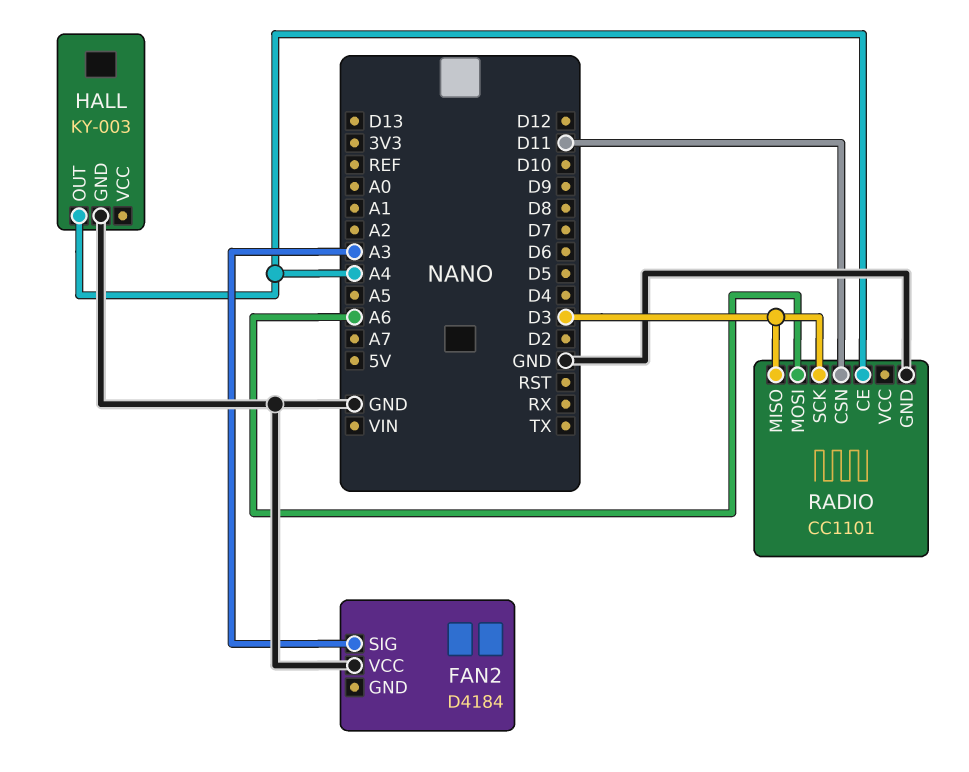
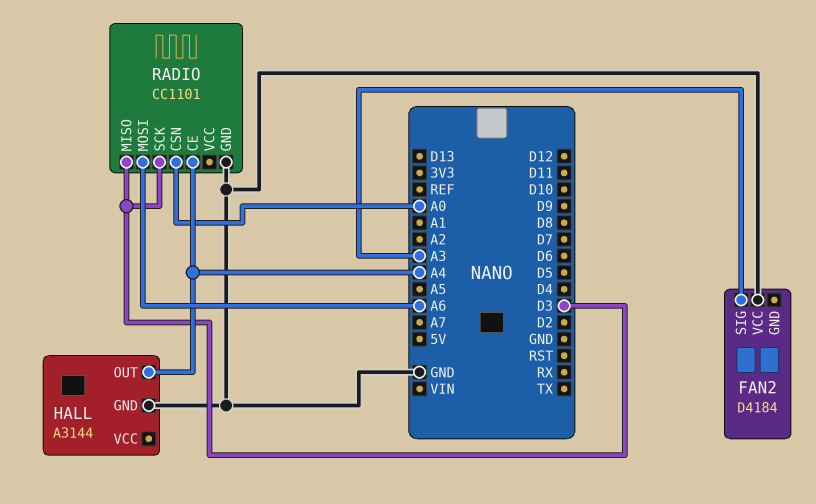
HALL: KY-003 -> A3144
RADIO pin CSN: D11 -> A0

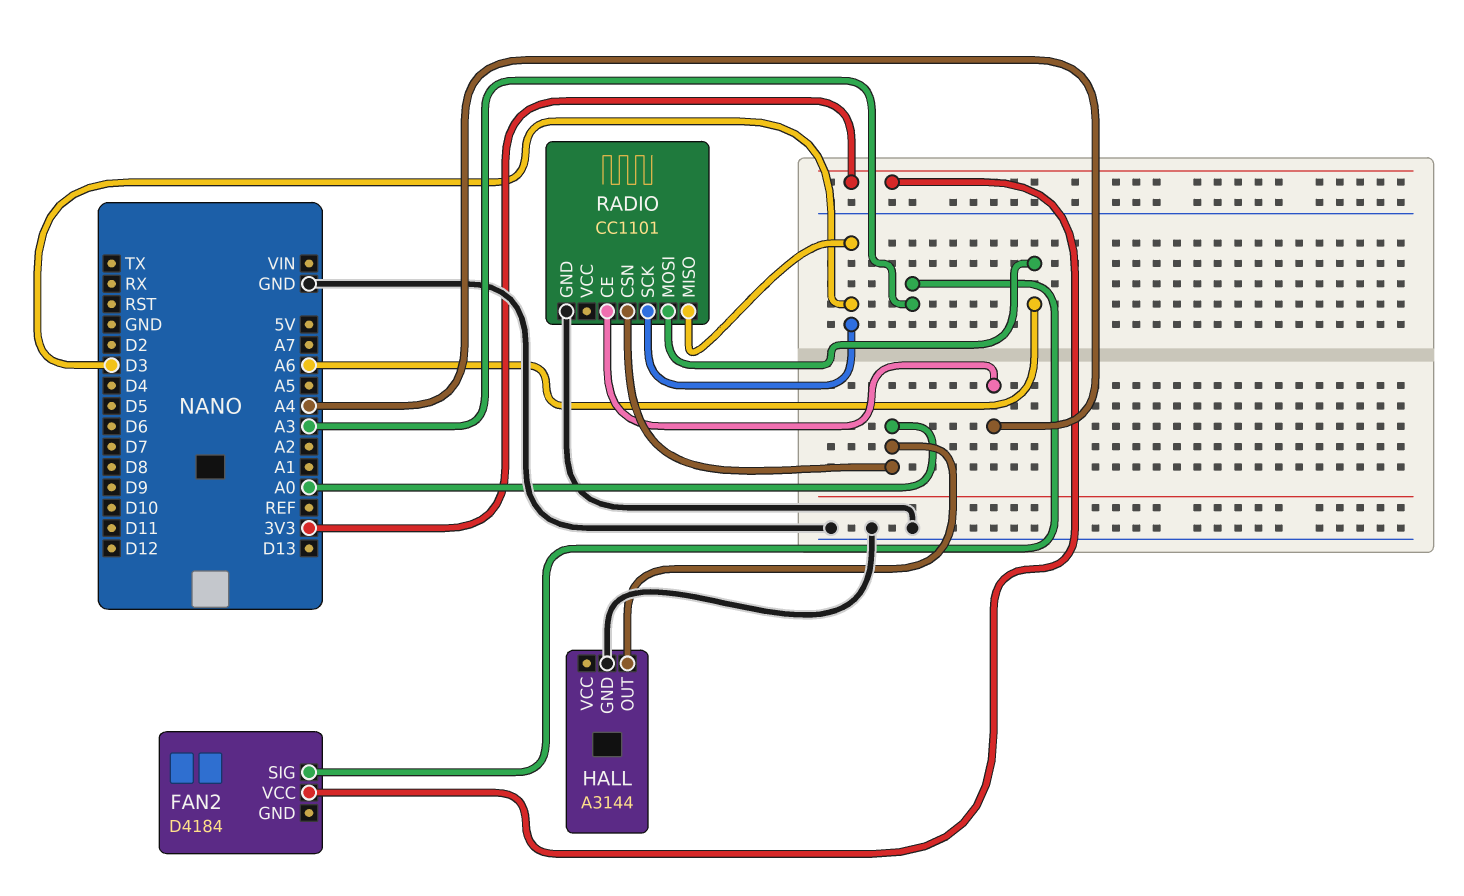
FAN2 pin VCC: GND -> 3V3
HALL pin OUT: A4 -> A0

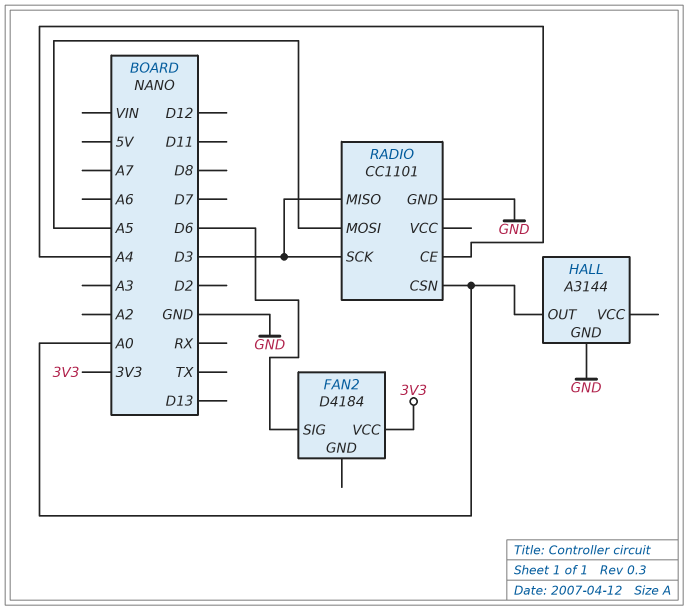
FAN2 pin SIG: A3 -> D6
RADIO pin MOSI: A6 -> A5

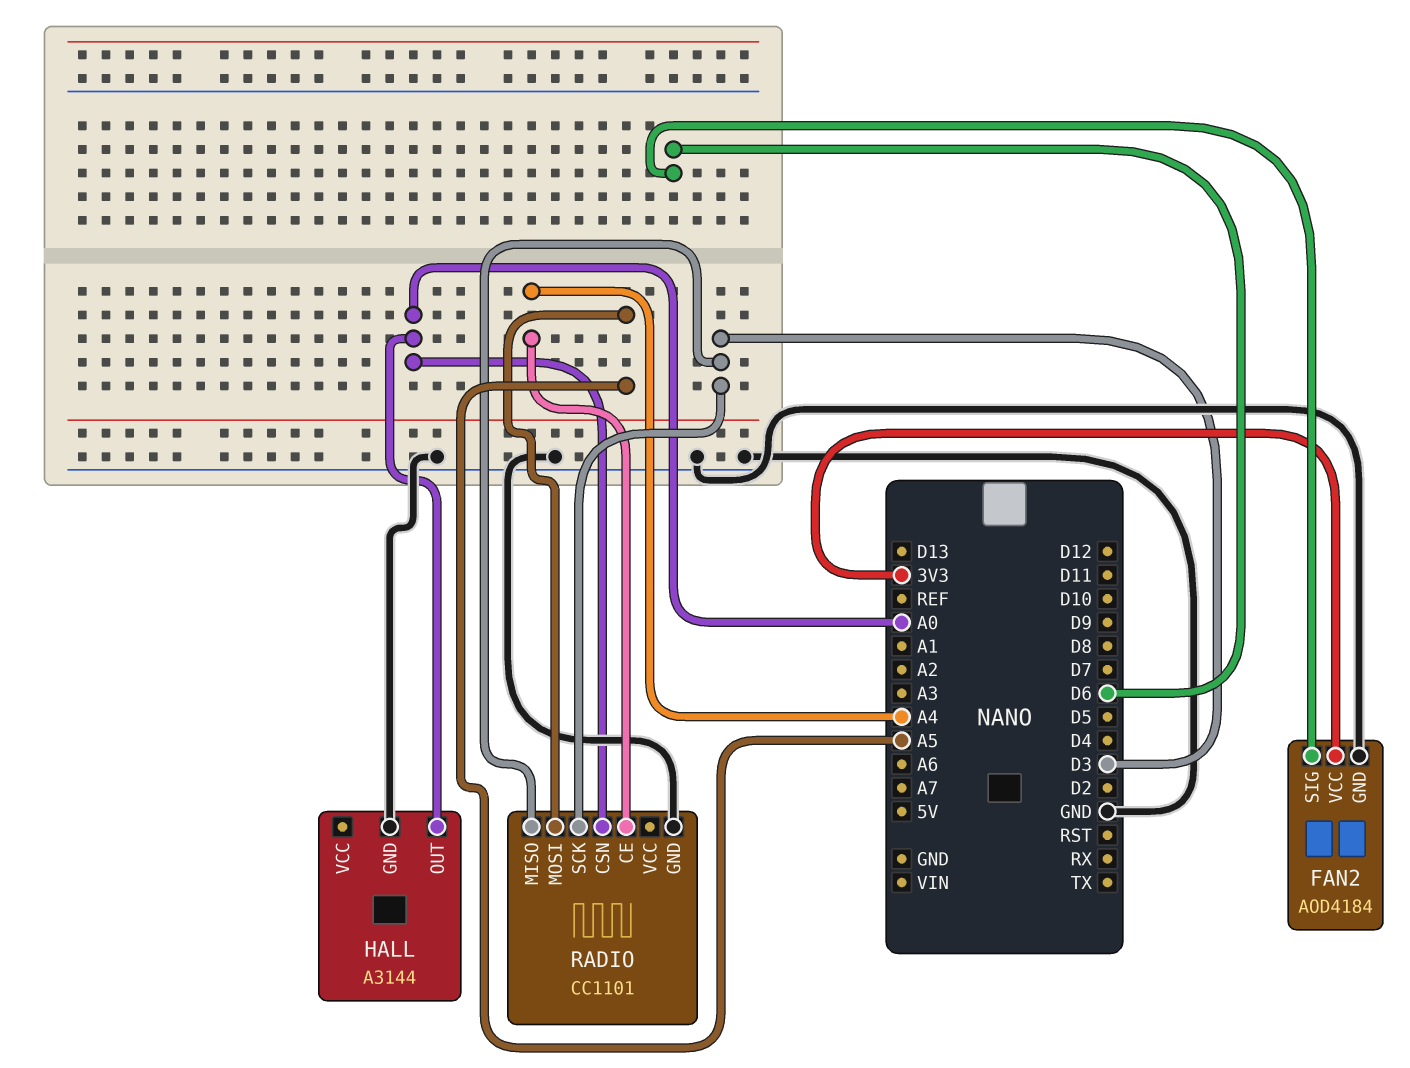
FAN2: D4184 -> AOD4184
FAN2 pin GND: none -> GND

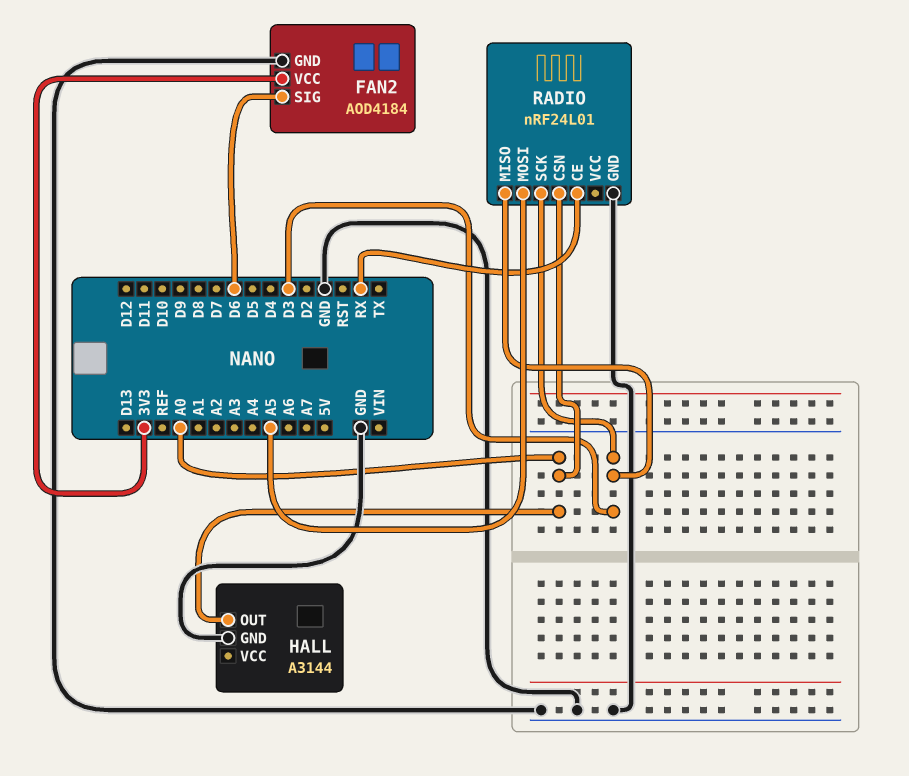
RADIO: CC1101 -> nRF24L01
RADIO pin CE: A4 -> RX

